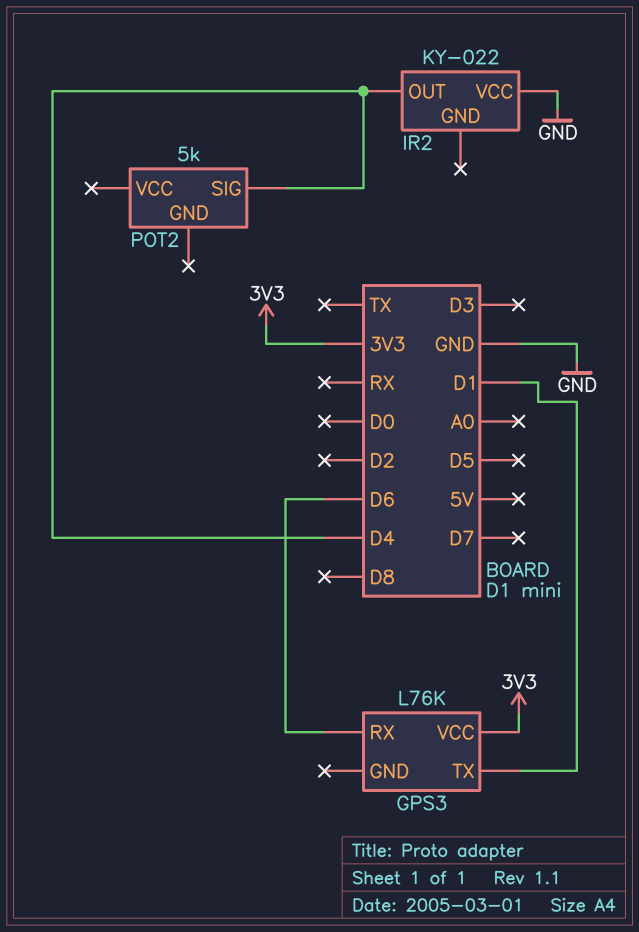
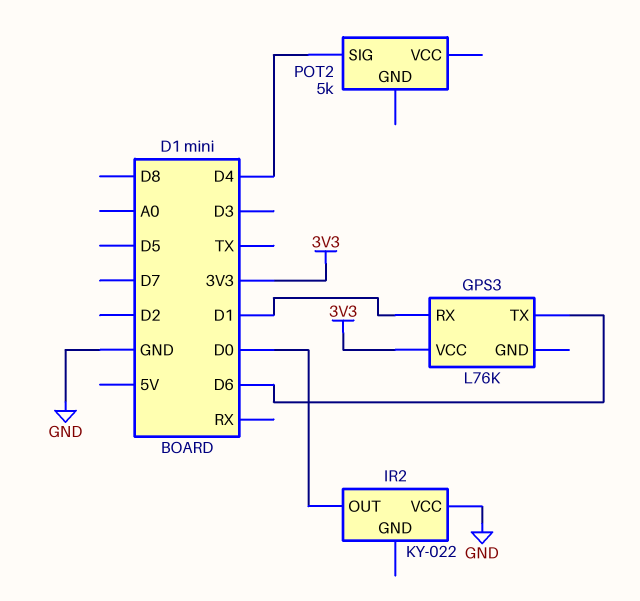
GPS3 pin RX: D6 -> D1
GPS3 pin TX: D1 -> D6
IR2 pin OUT: D4 -> D0

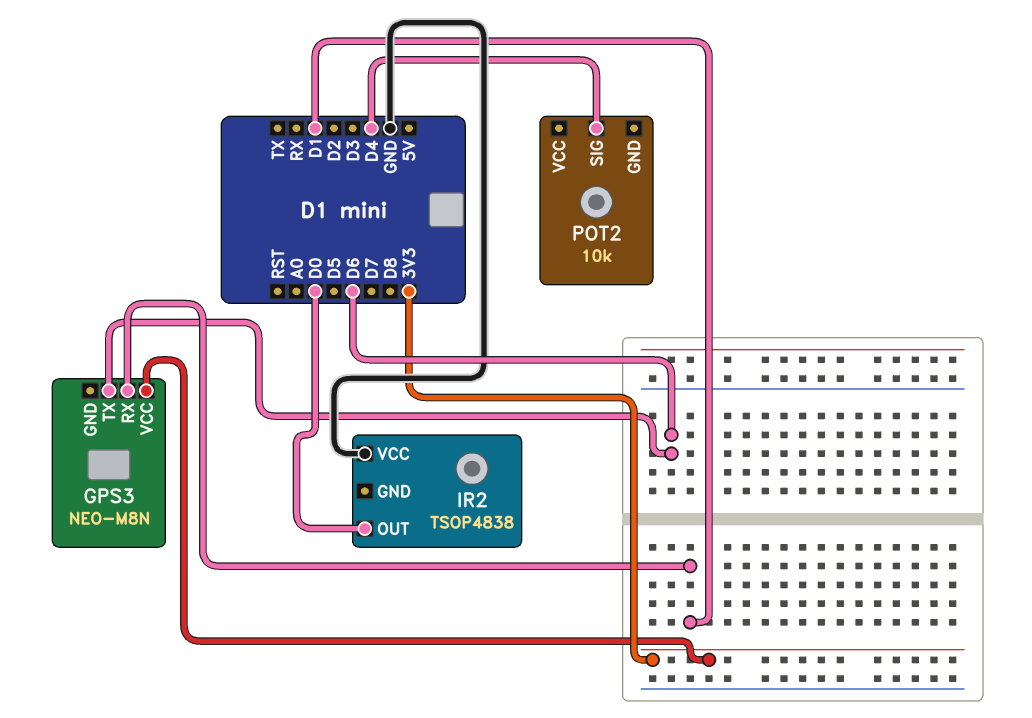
GPS3: L76K -> NEO-M8N
IR2: KY-022 -> TSOP4838
POT2: 5k -> 10k

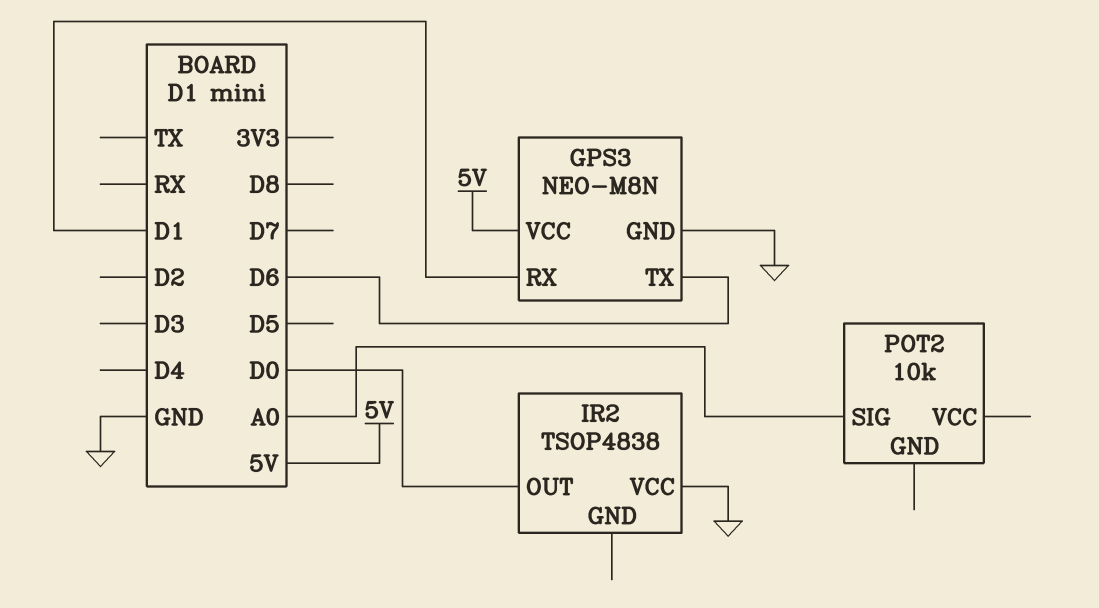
GPS3 pin GND: none -> GND
GPS3 pin VCC: 3V3 -> 5V
POT2 pin SIG: D4 -> A0

